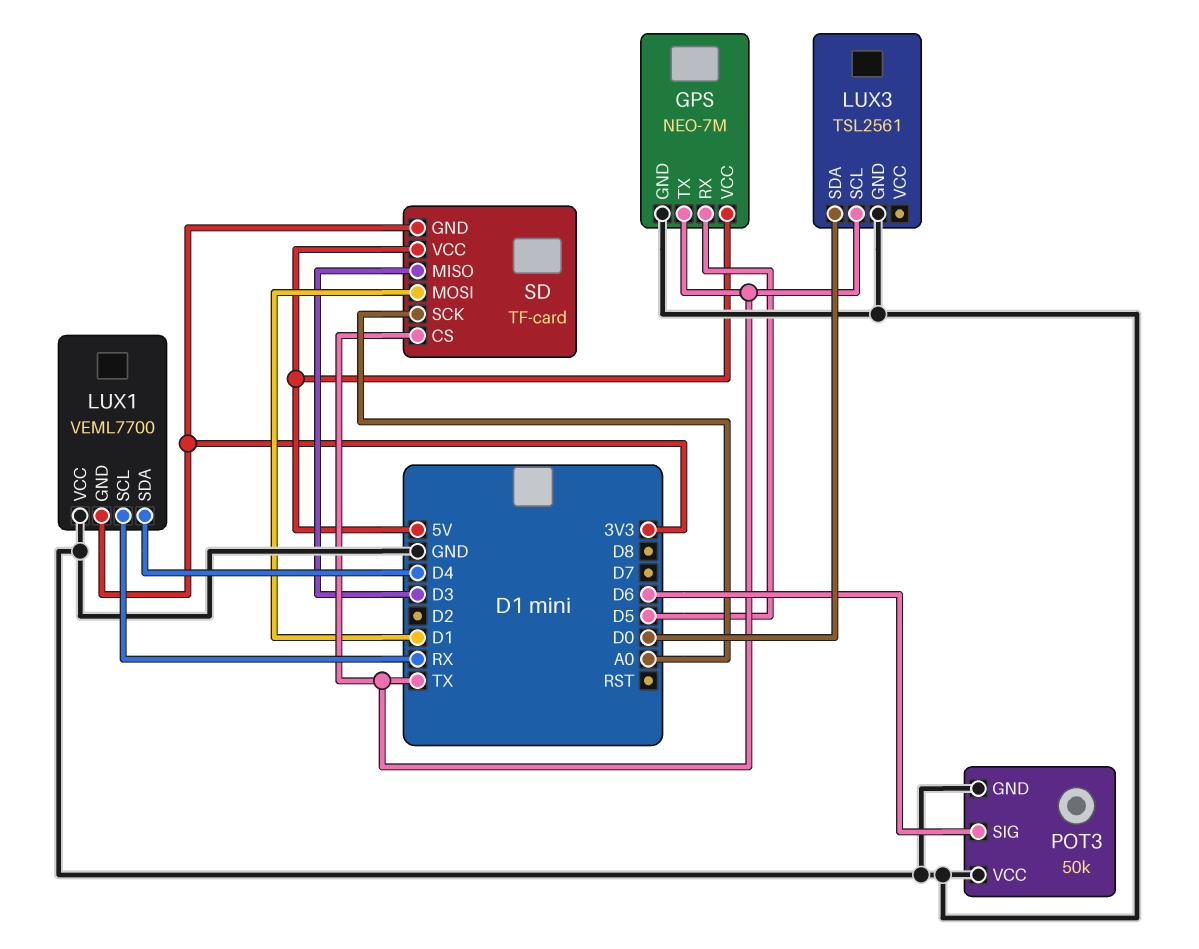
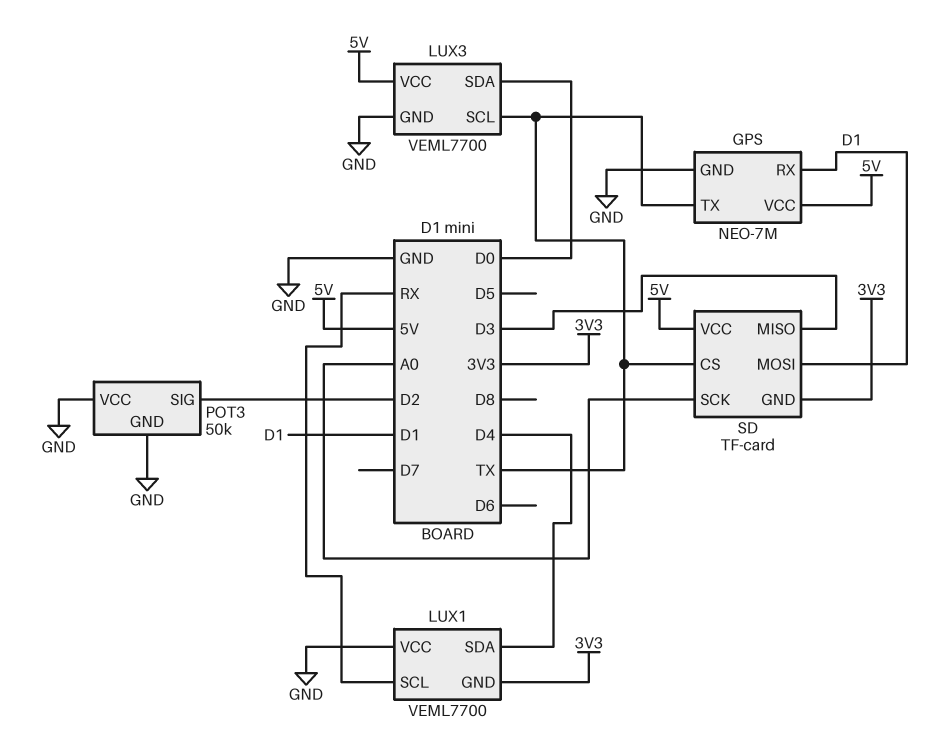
GPS pin RX: D5 -> D1
LUX3: TSL2561 -> VEML7700
LUX3 pin VCC: none -> 5V
POT3 pin SIG: D6 -> D2

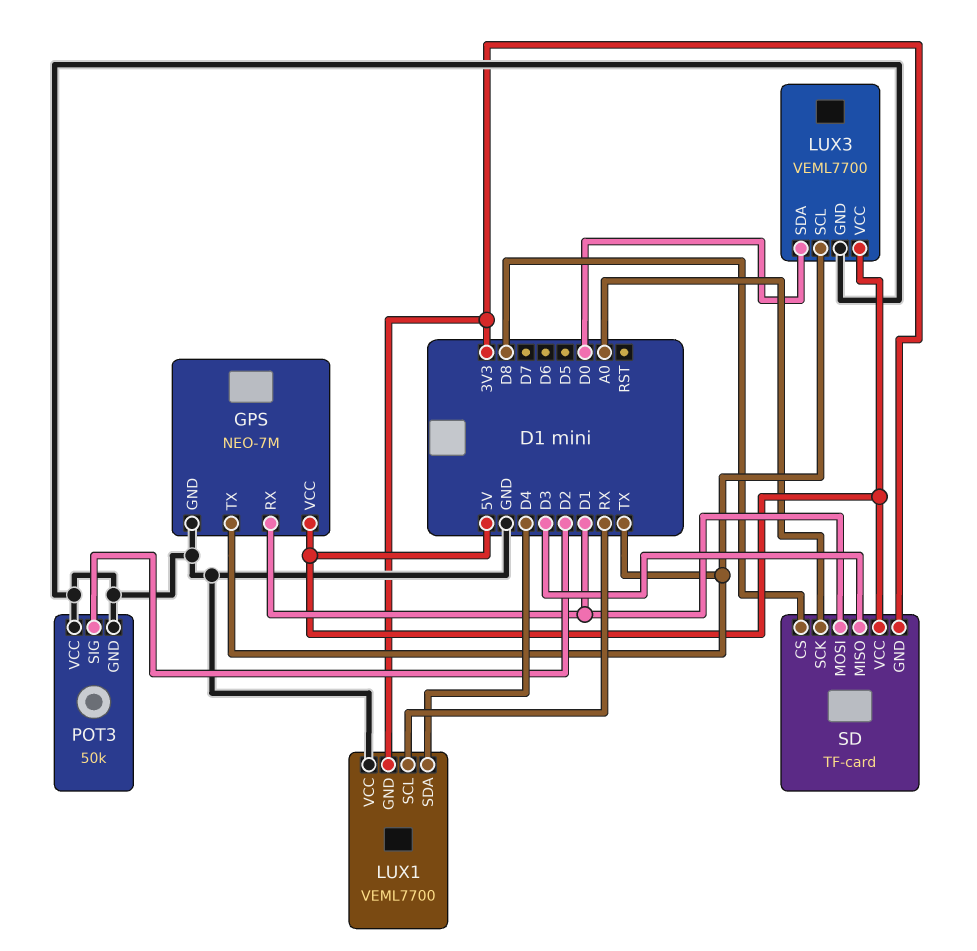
SD pin CS: TX -> D8

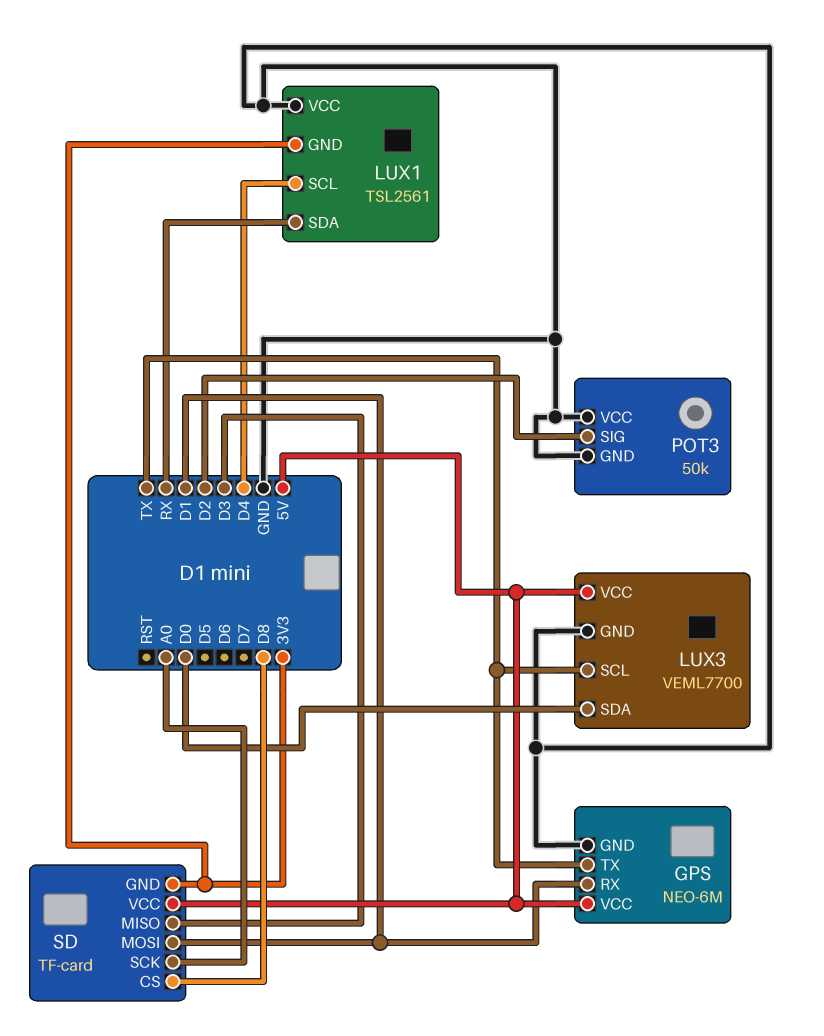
GPS: NEO-7M -> NEO-6M
LUX1: VEML7700 -> TSL2561
LUX1 pin SCL: RX -> D4
LUX1 pin SDA: D4 -> RX

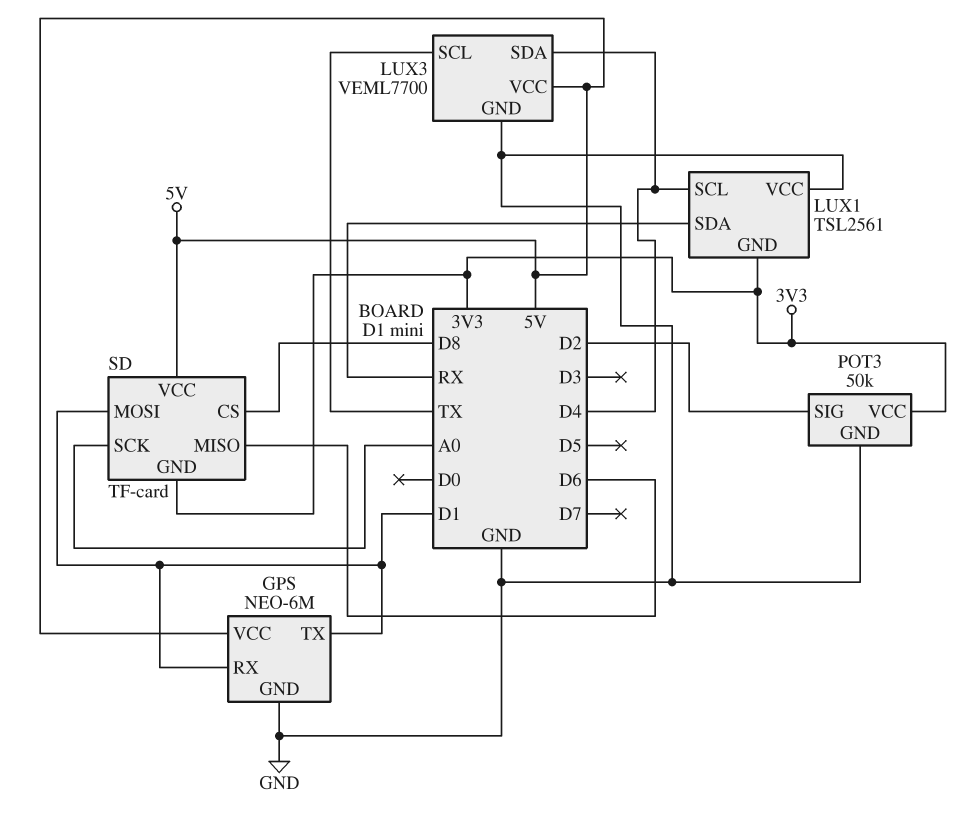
GPS pin TX: TX -> D1
LUX3 pin SDA: D0 -> D4
POT3 pin VCC: GND -> 3V3
SD pin MISO: D3 -> D6

